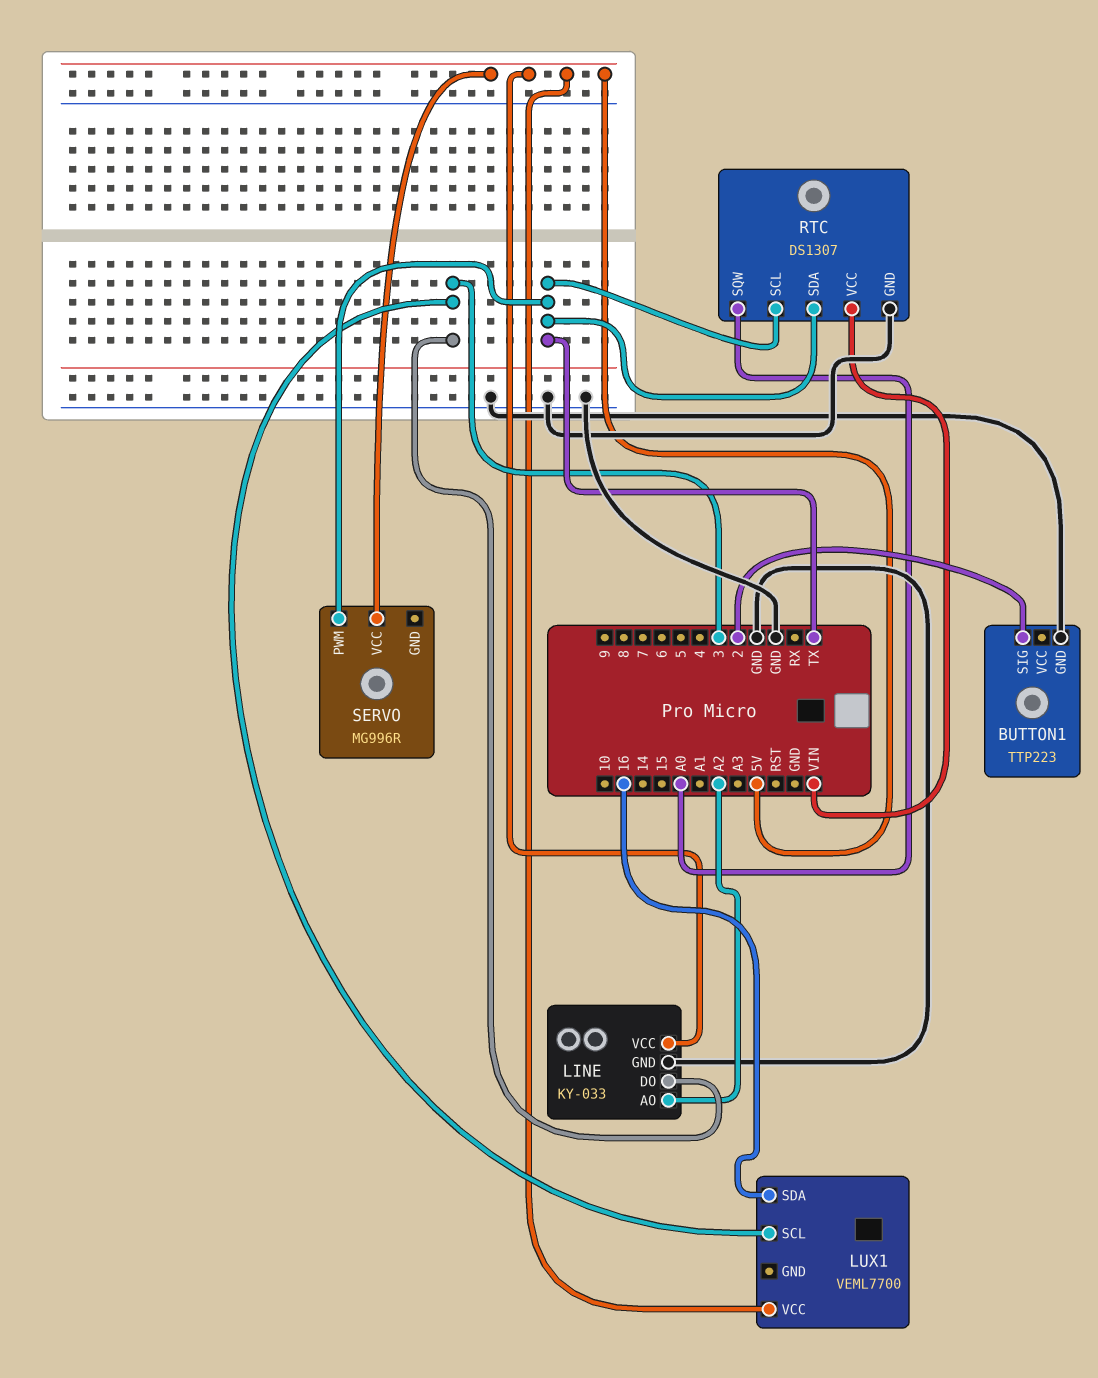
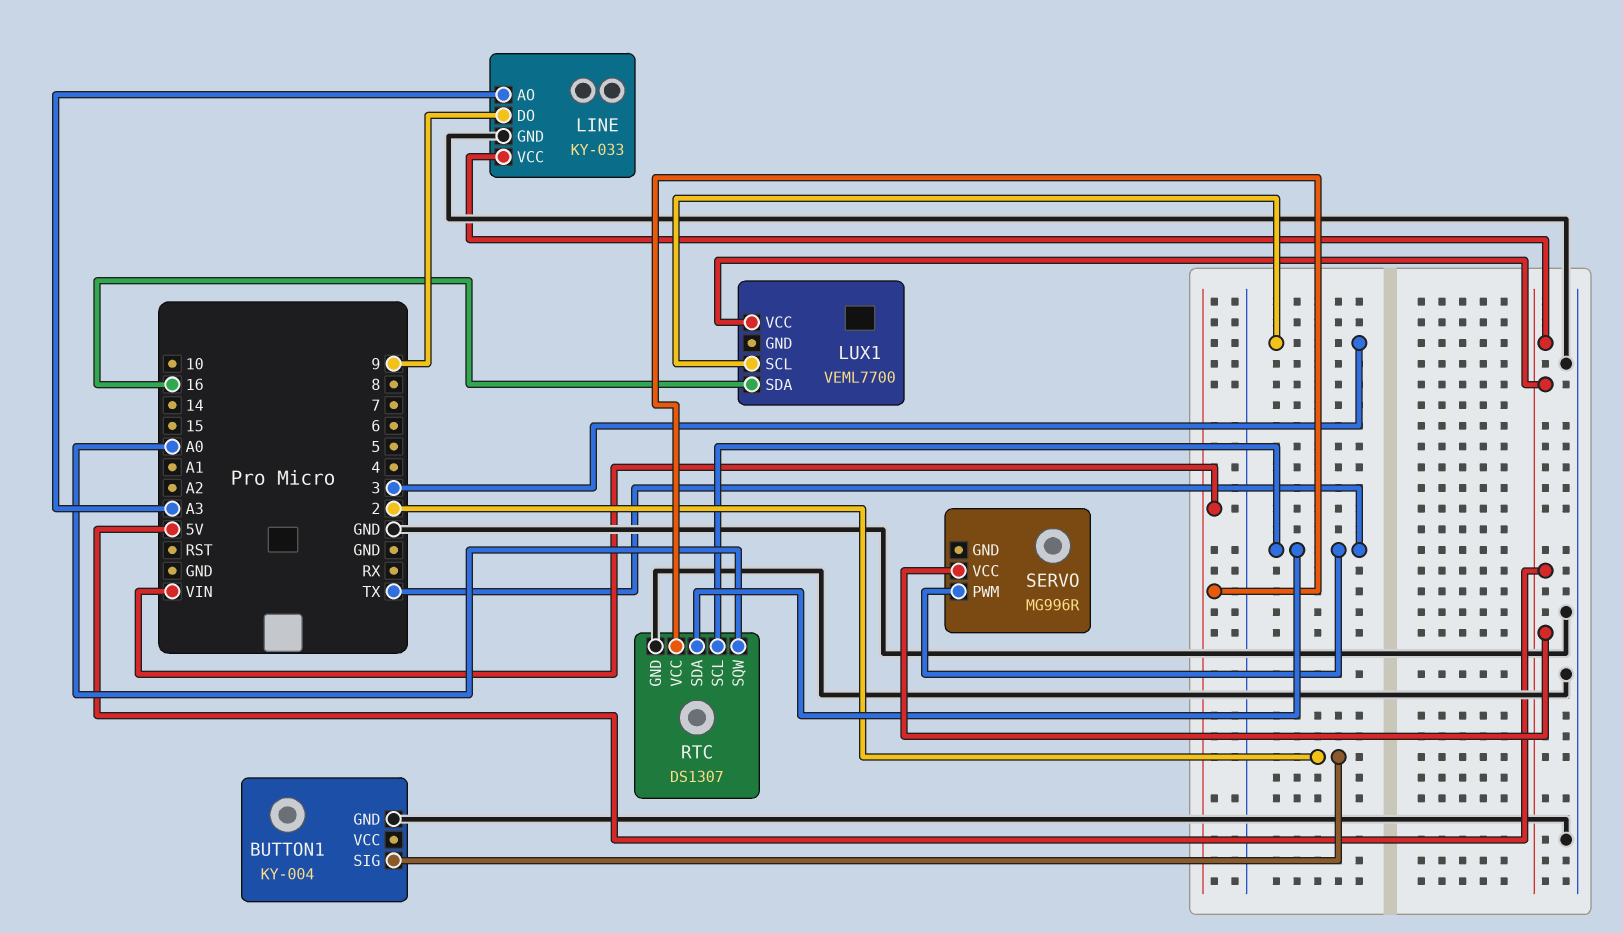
BUTTON1: TTP223 -> KY-004
LINE pin AO: A2 -> A3
LINE pin DO: 3 -> 9

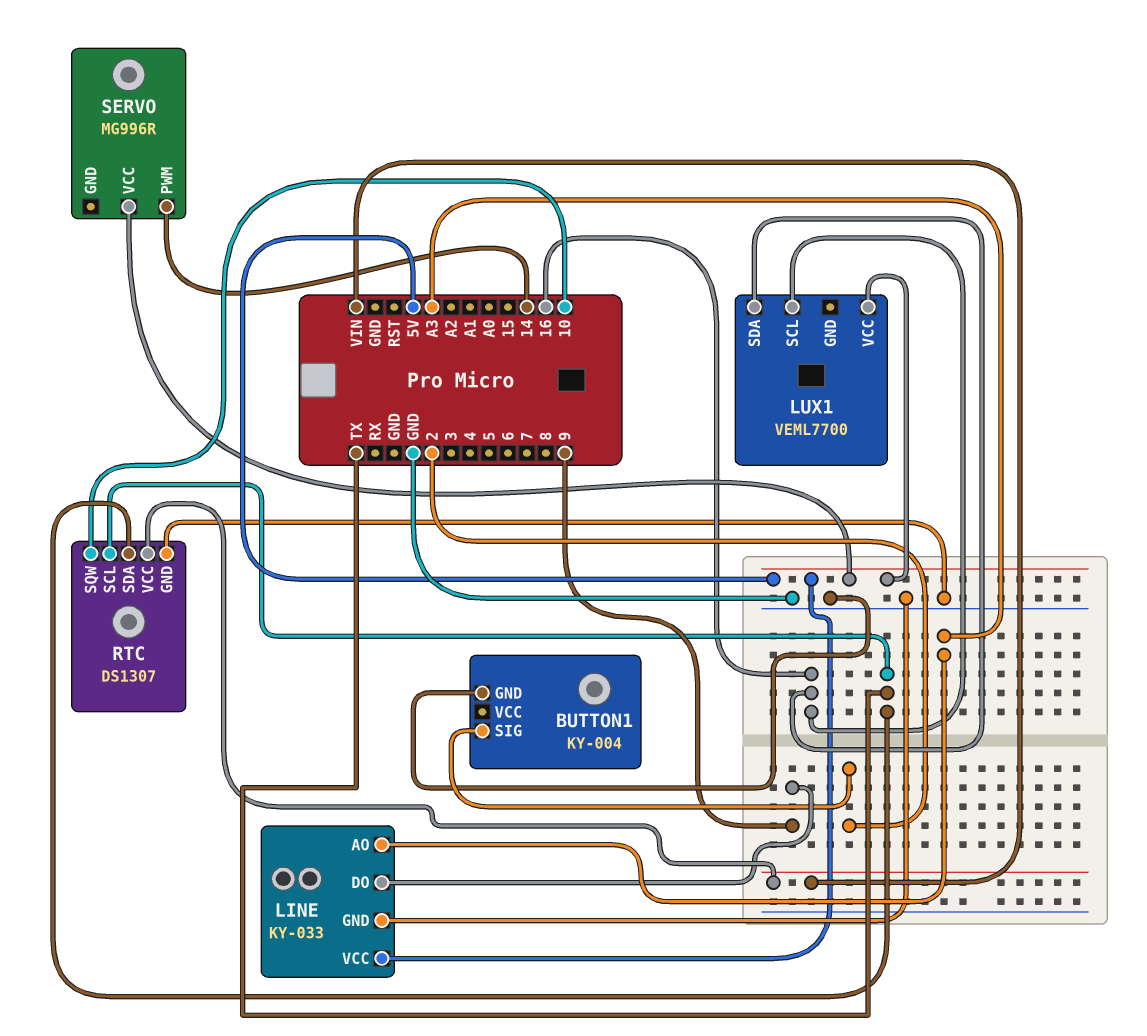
LUX1 pin SCL: 3 -> 16
RTC pin SQW: A0 -> 10
SERVO pin PWM: TX -> 14

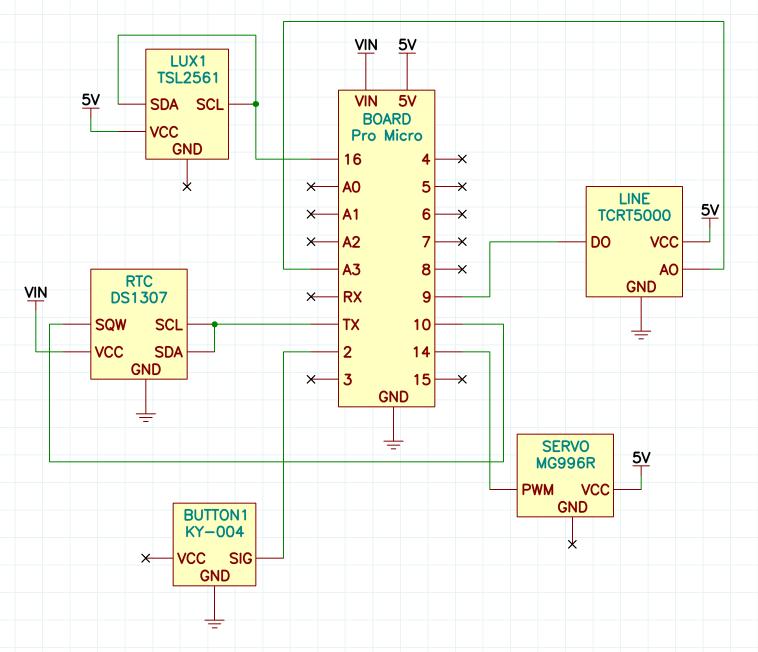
LINE: KY-033 -> TCRT5000
LUX1: VEML7700 -> TSL2561

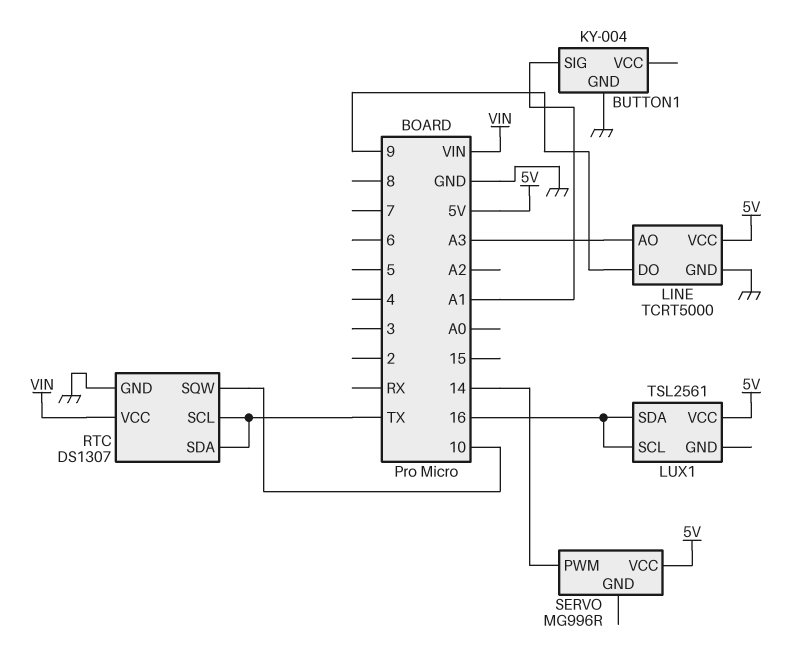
BUTTON1 pin SIG: 2 -> A1

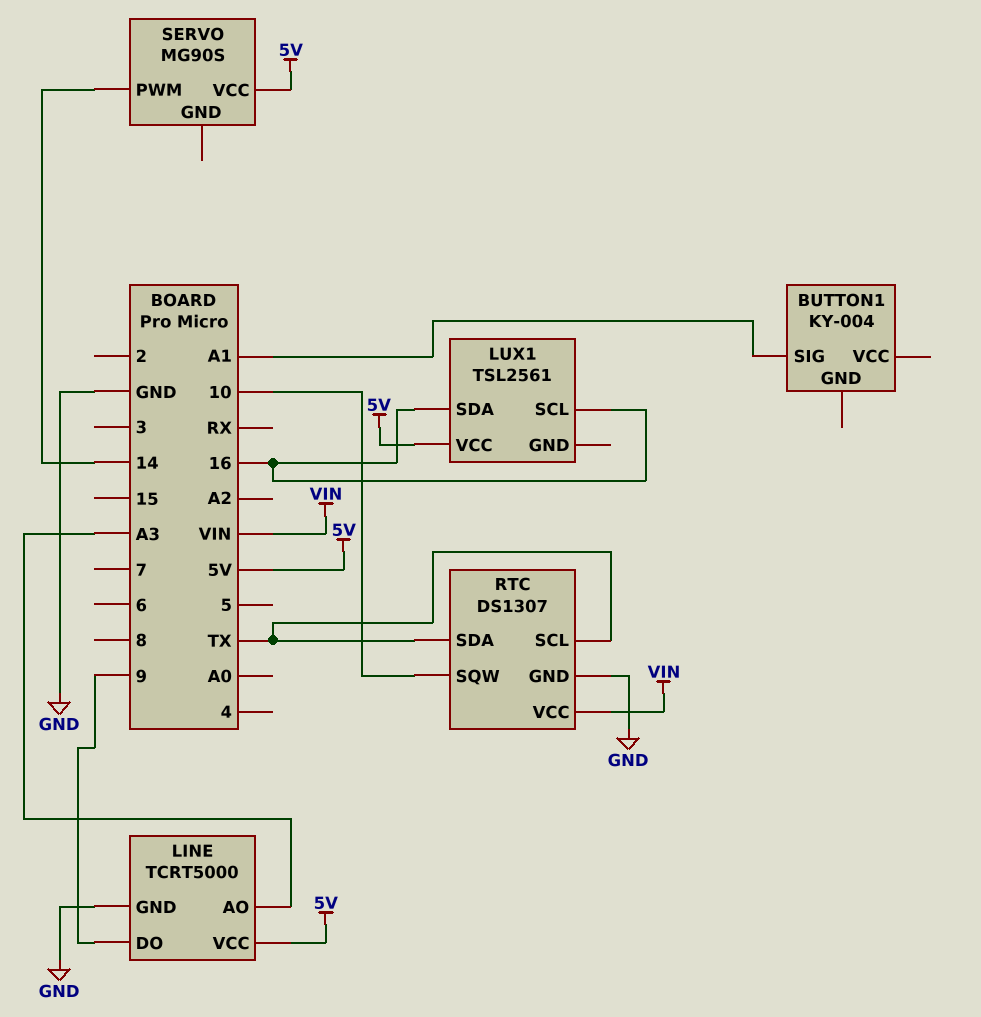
BUTTON1 pin GND: GND -> none
SERVO: MG996R -> MG90S

